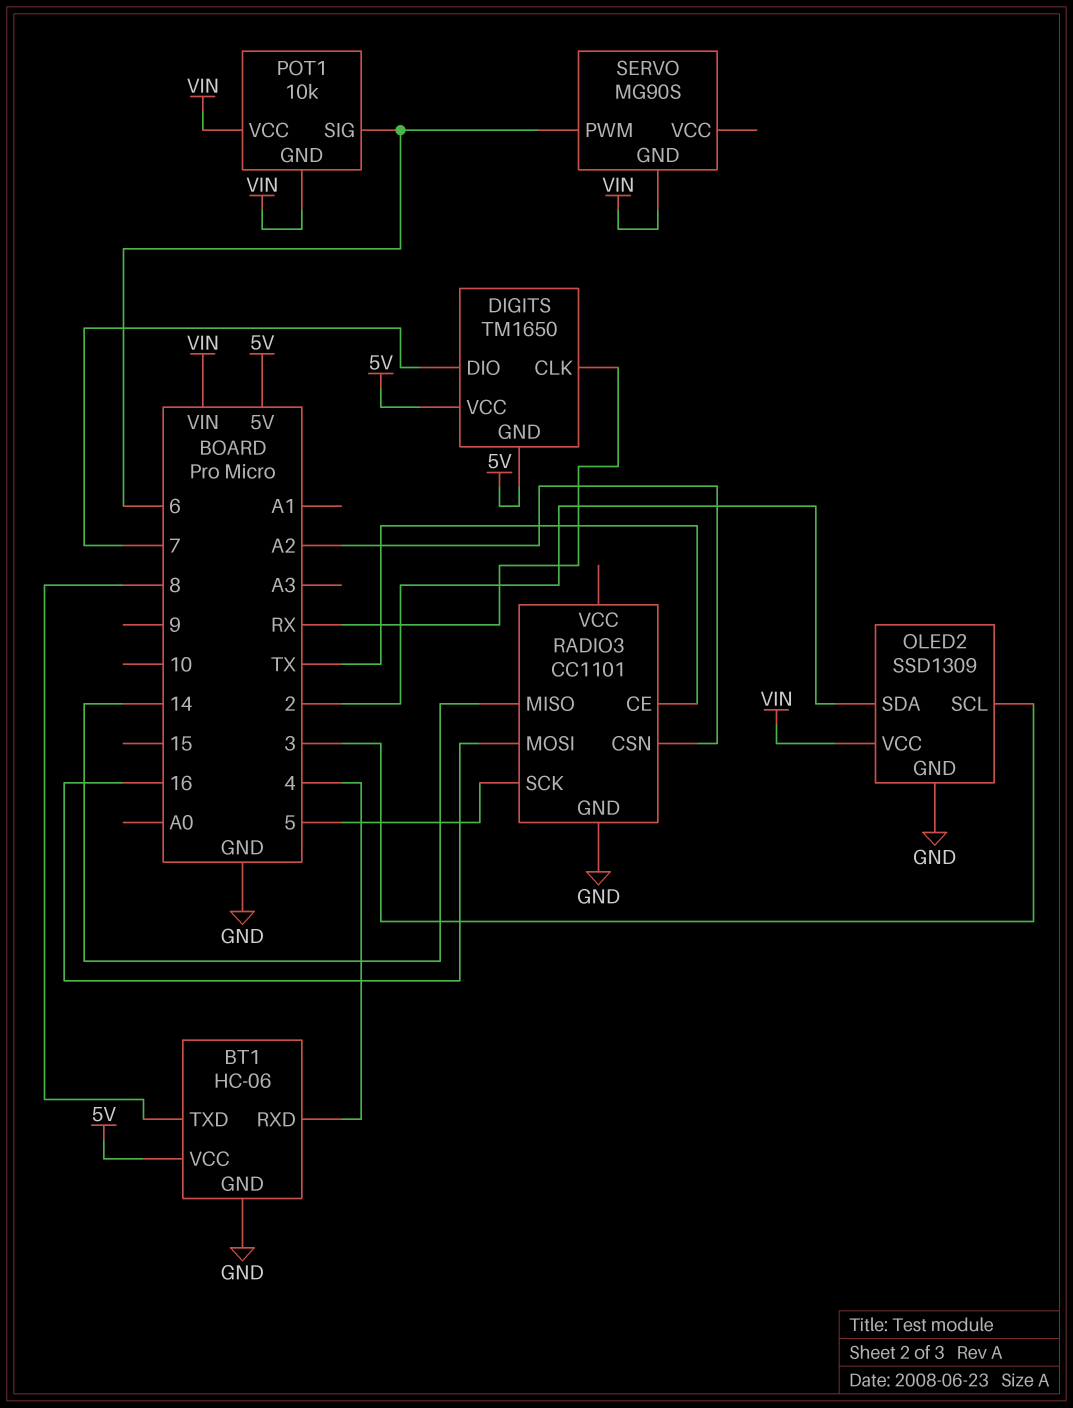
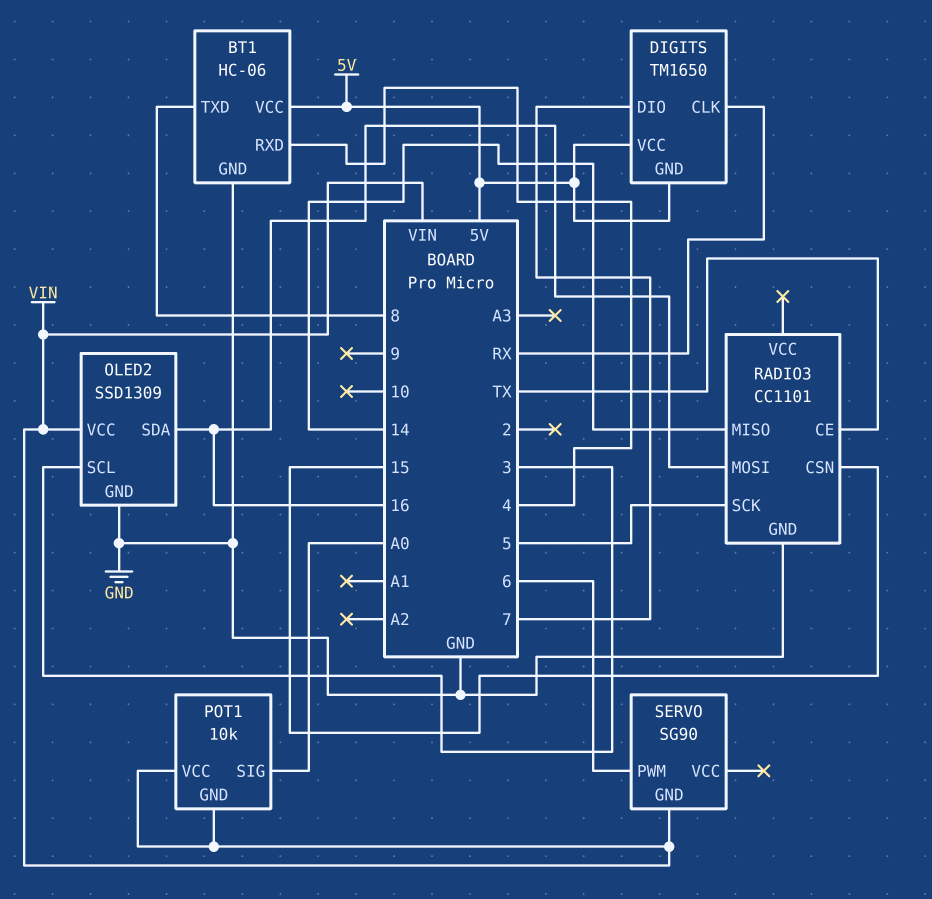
OLED2 pin SDA: 2 -> 16
POT1 pin SIG: 6 -> A0
RADIO3 pin CSN: A2 -> 15
SERVO: MG90S -> SG90

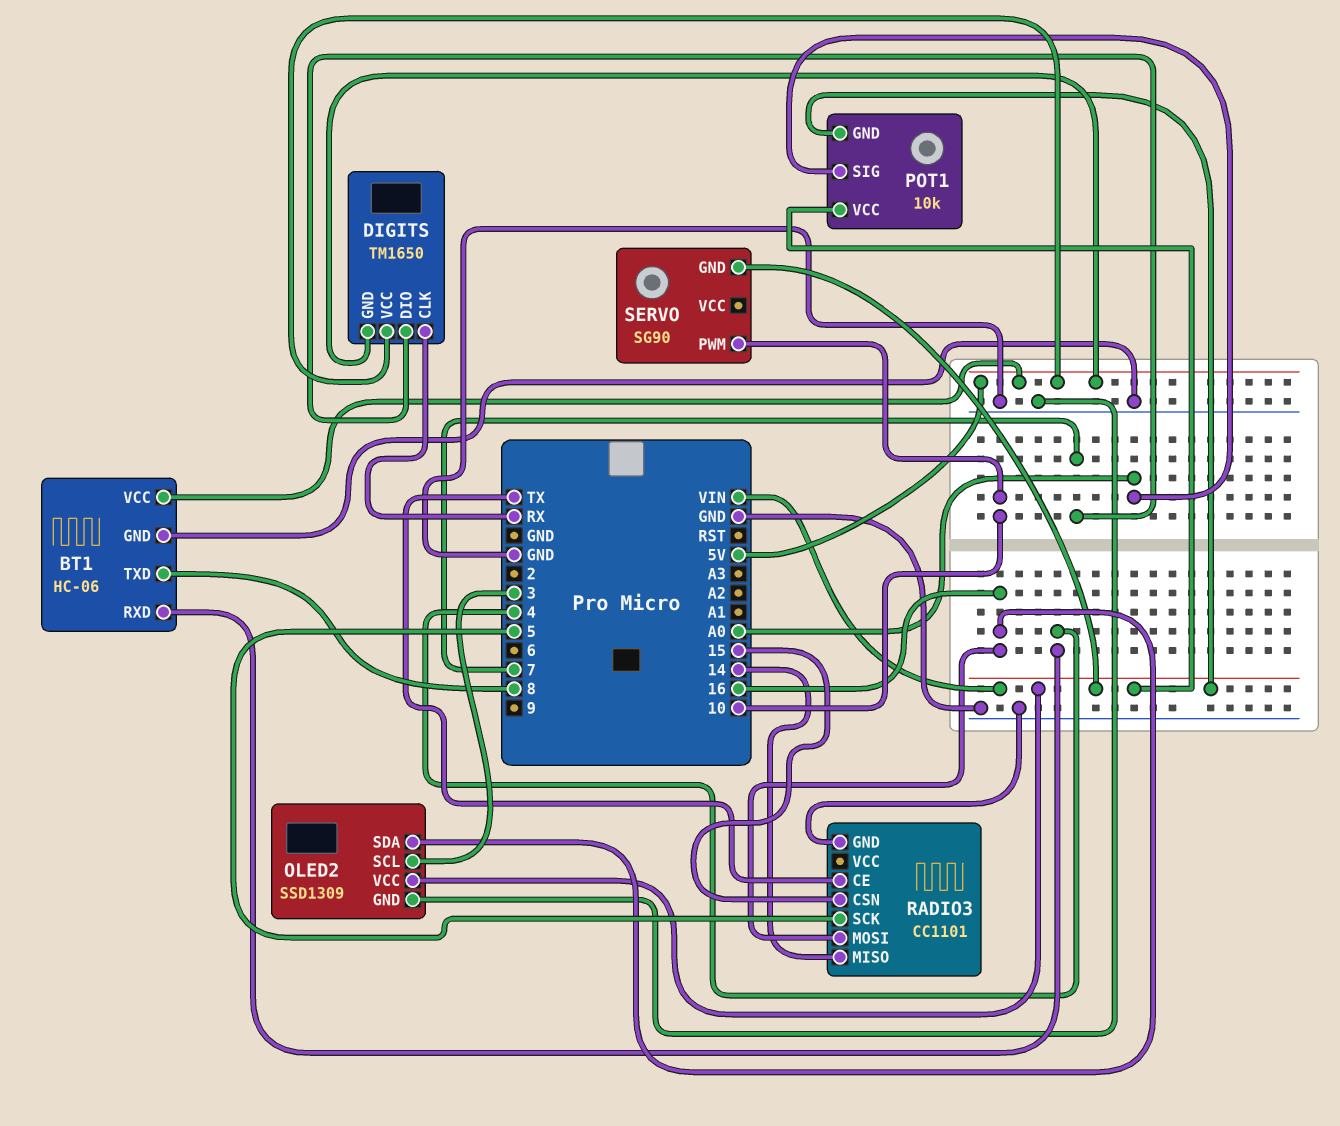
SERVO pin PWM: 6 -> 10

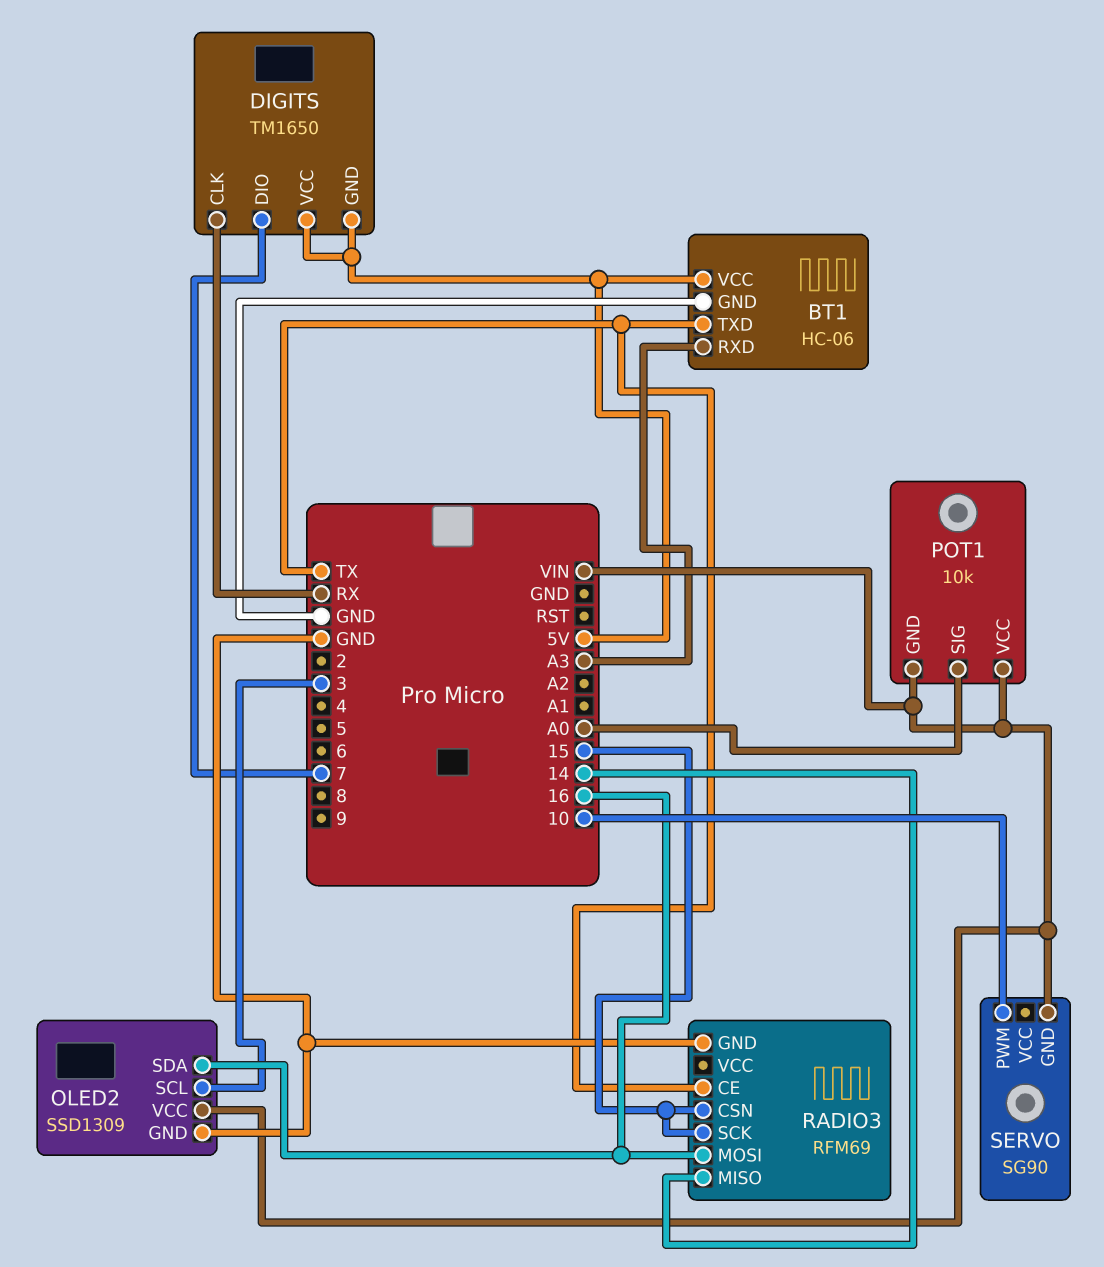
BT1 pin RXD: 4 -> A3
BT1 pin TXD: 8 -> TX
RADIO3: CC1101 -> RFM69
RADIO3 pin SCK: 5 -> 15

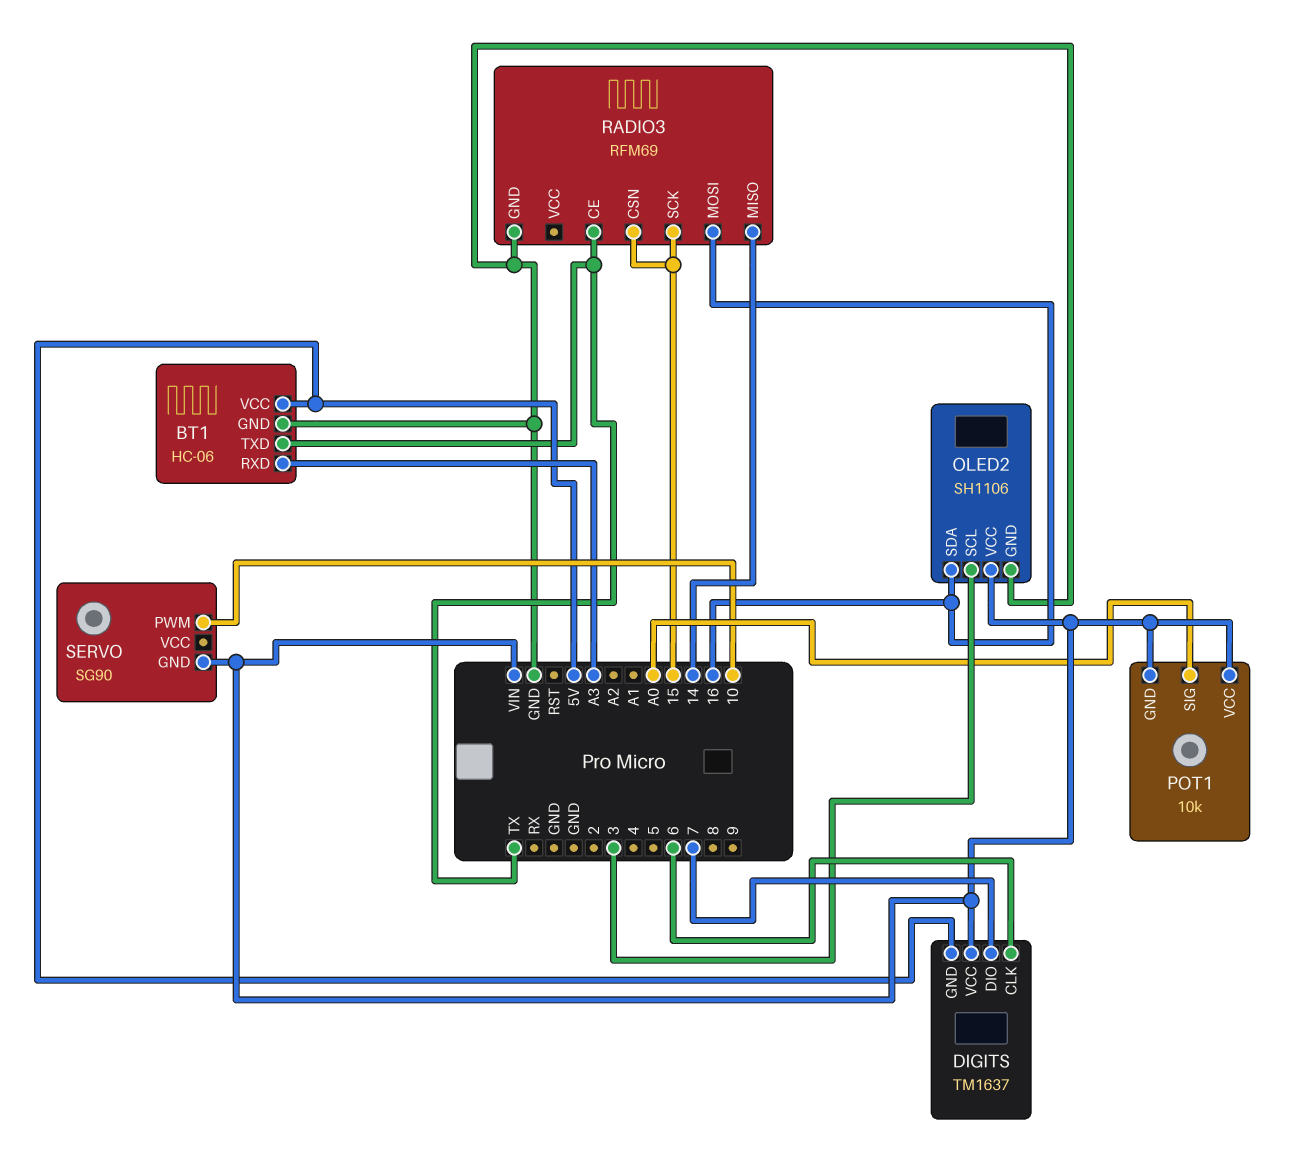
DIGITS: TM1650 -> TM1637
DIGITS pin CLK: RX -> 6
DIGITS pin VCC: 5V -> VIN
OLED2: SSD1309 -> SH1106

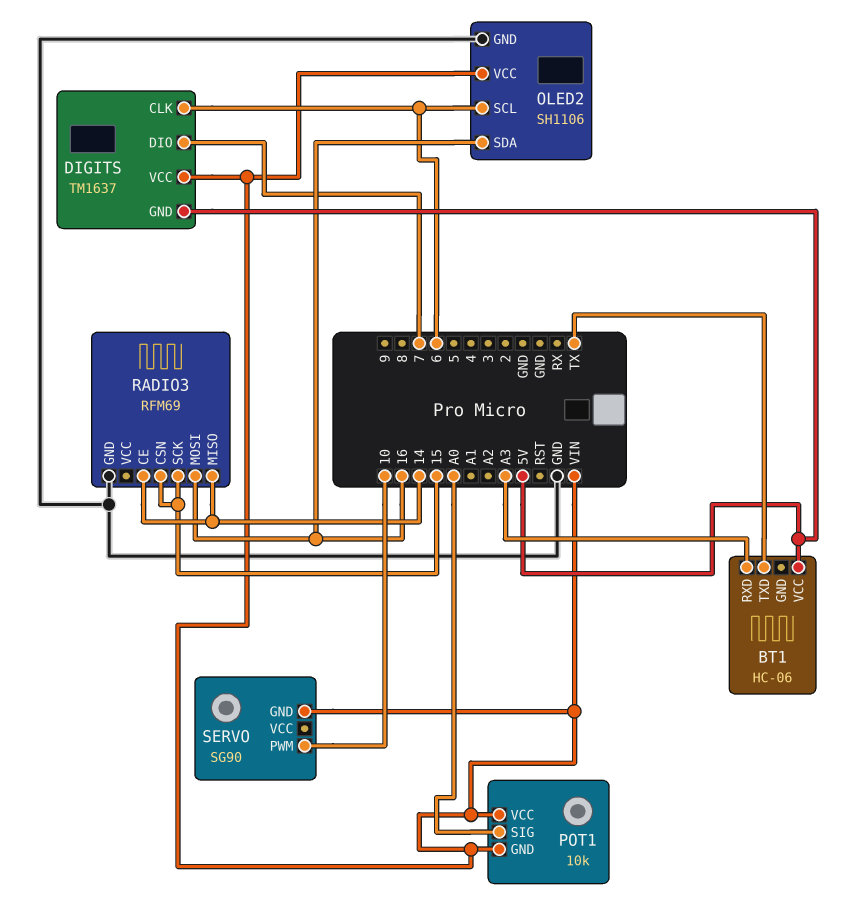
BT1 pin GND: GND -> none
OLED2 pin SCL: 3 -> 6
RADIO3 pin CE: TX -> 14

